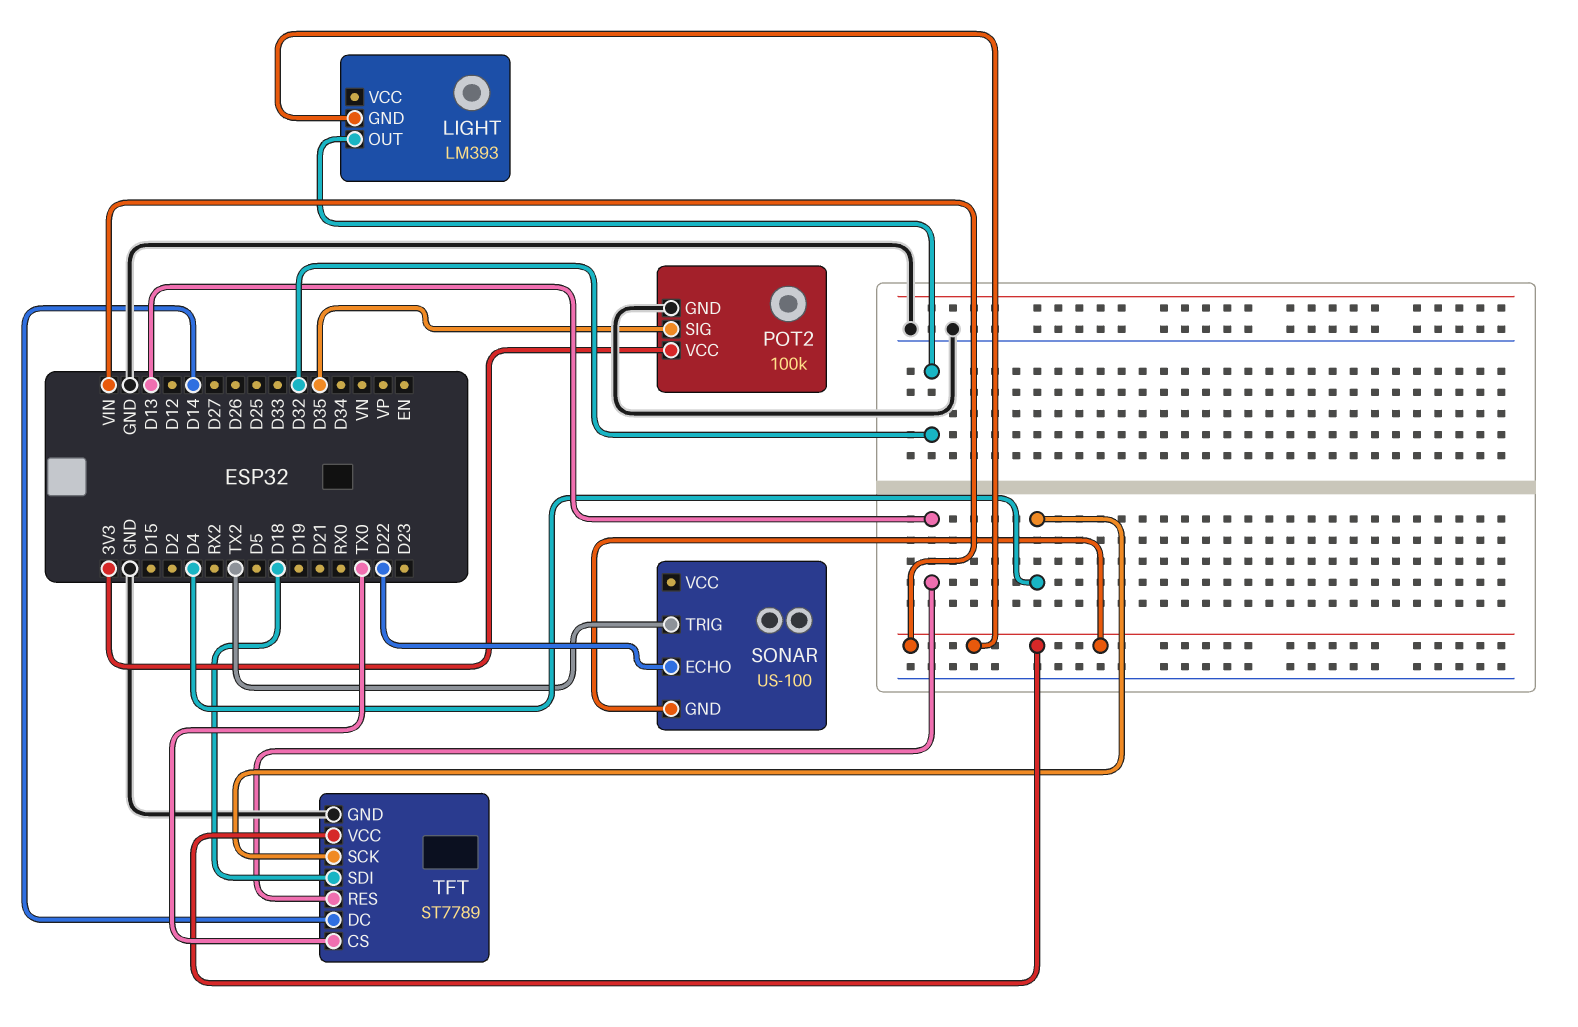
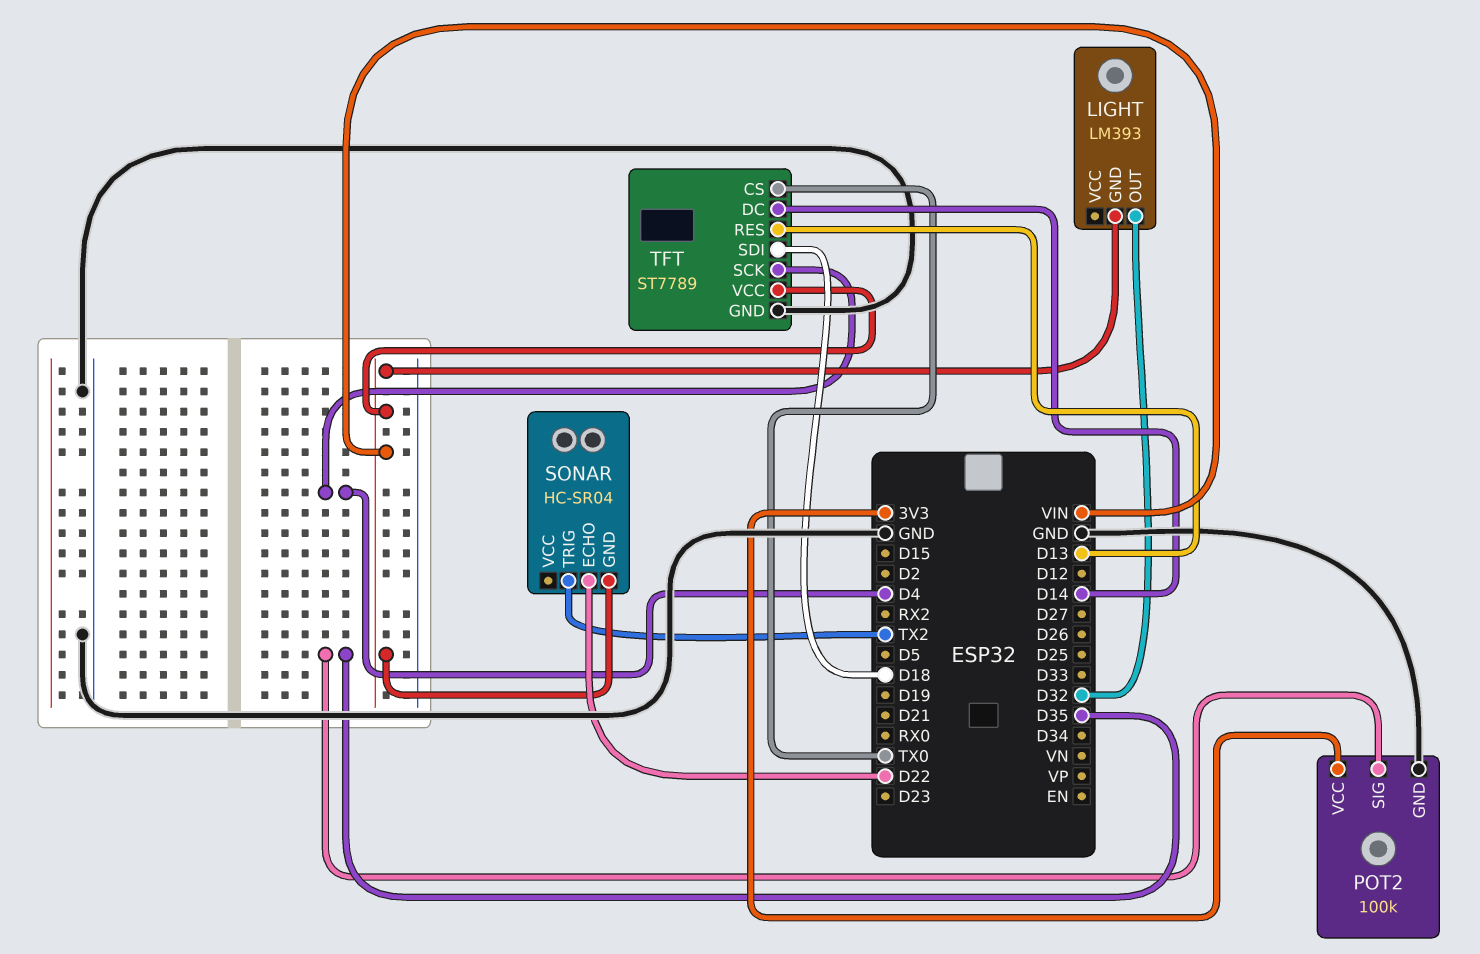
SONAR: US-100 -> HC-SR04

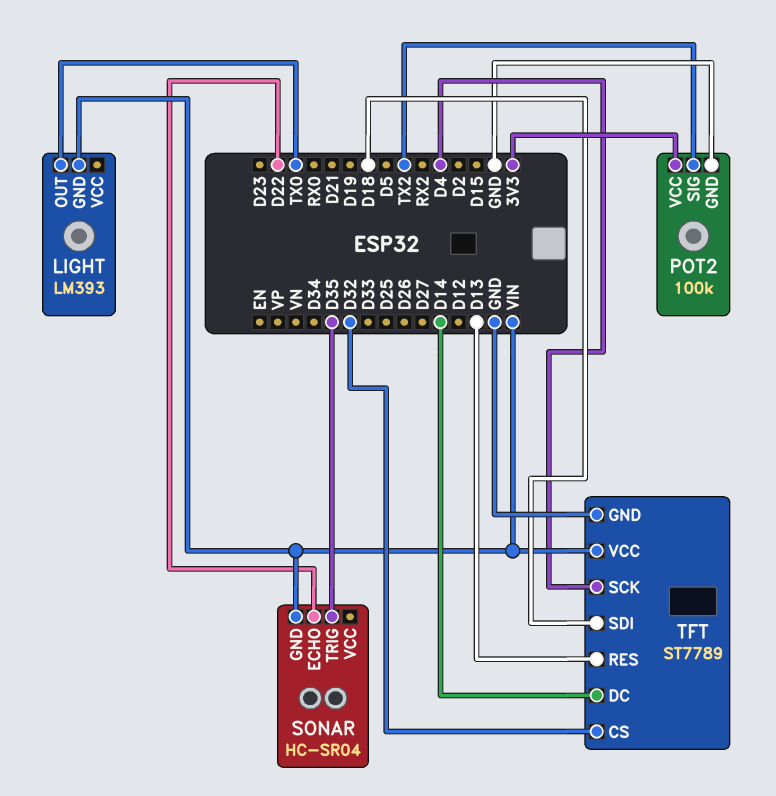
LIGHT pin OUT: D32 -> TX0
POT2 pin SIG: D35 -> TX2
SONAR pin TRIG: TX2 -> D35
TFT pin CS: TX0 -> D32

